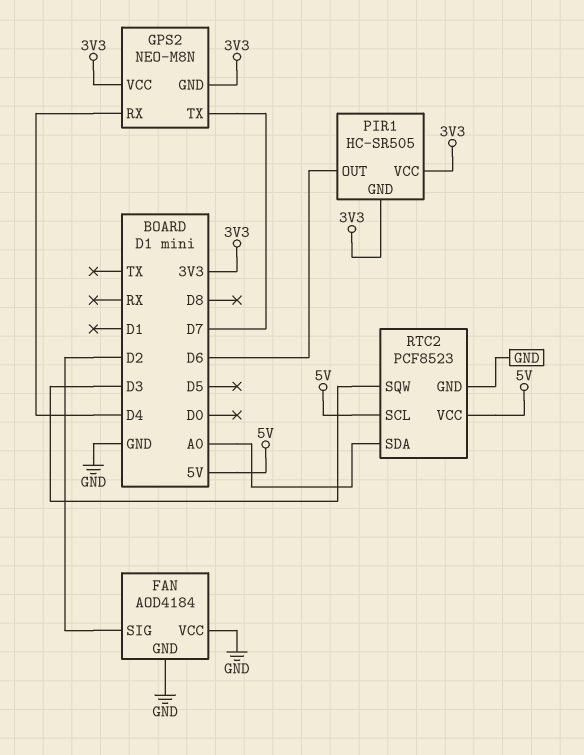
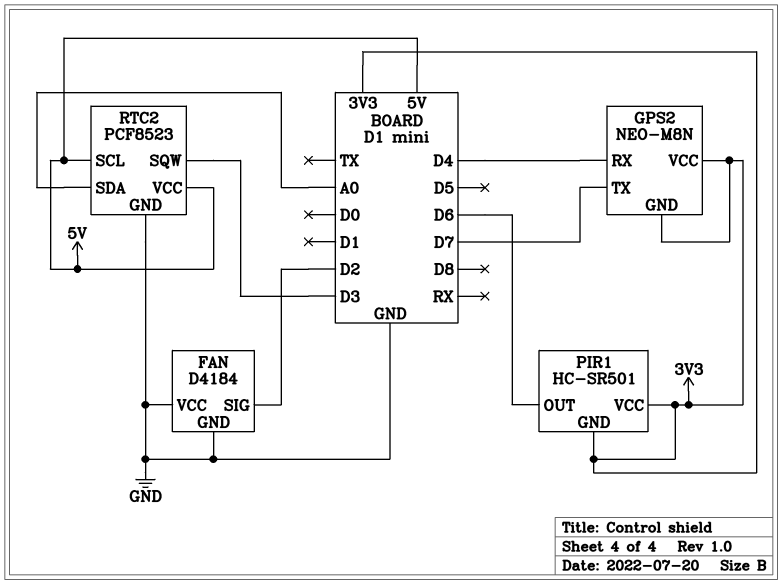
FAN: AOD4184 -> D4184
PIR1: HC-SR505 -> HC-SR501

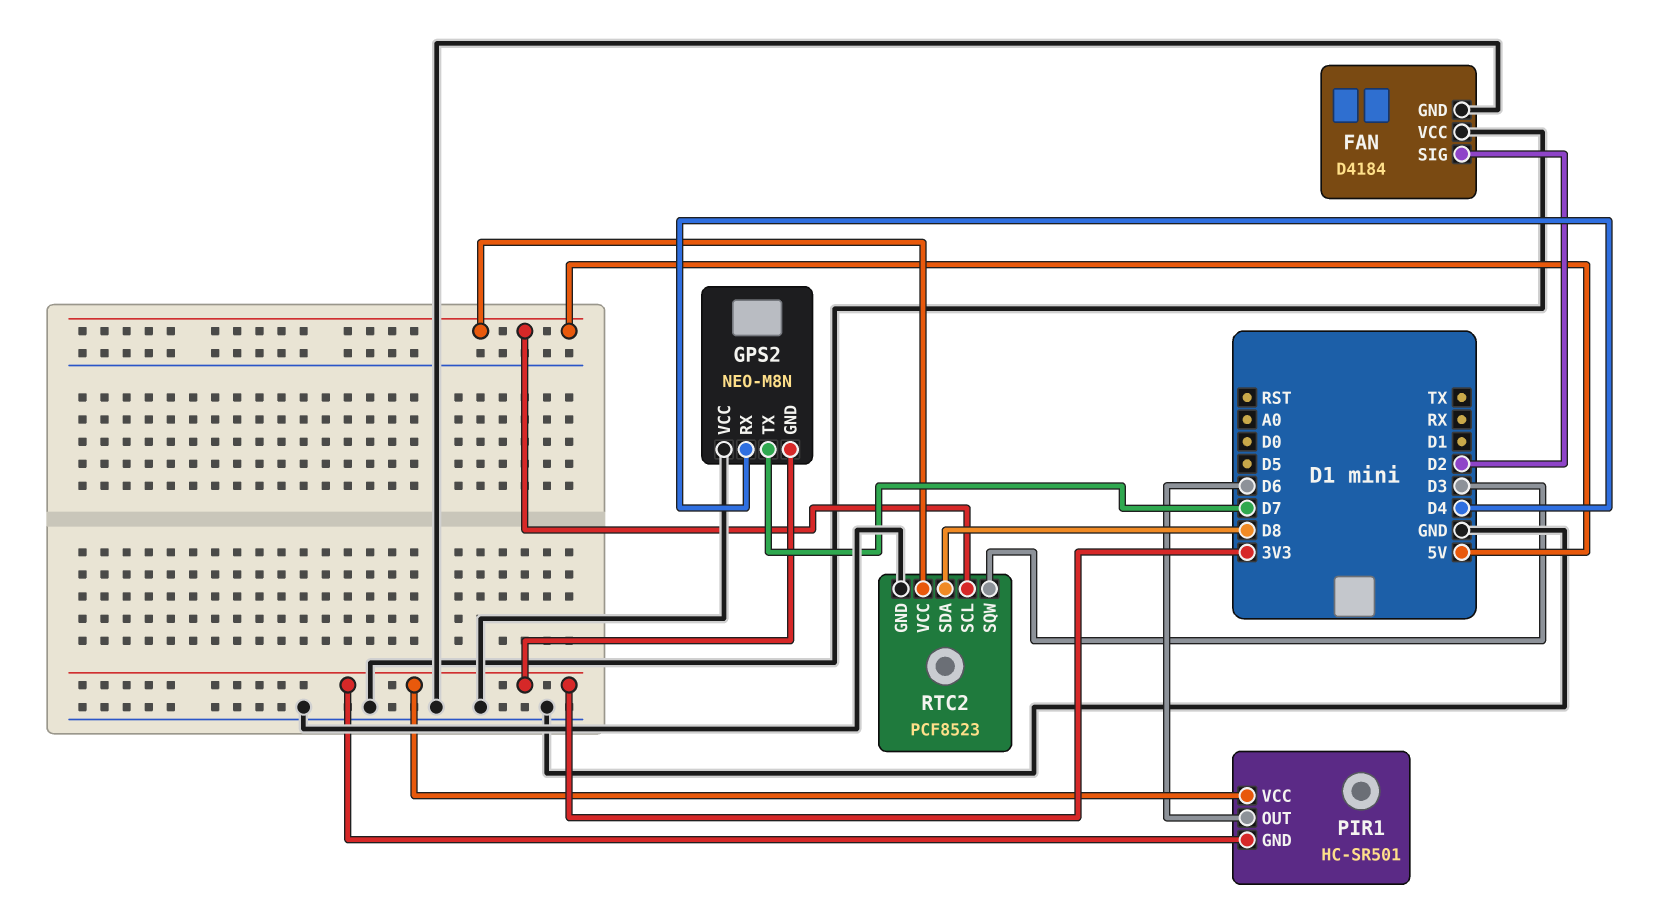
GPS2 pin VCC: 3V3 -> GND
RTC2 pin SDA: A0 -> D8

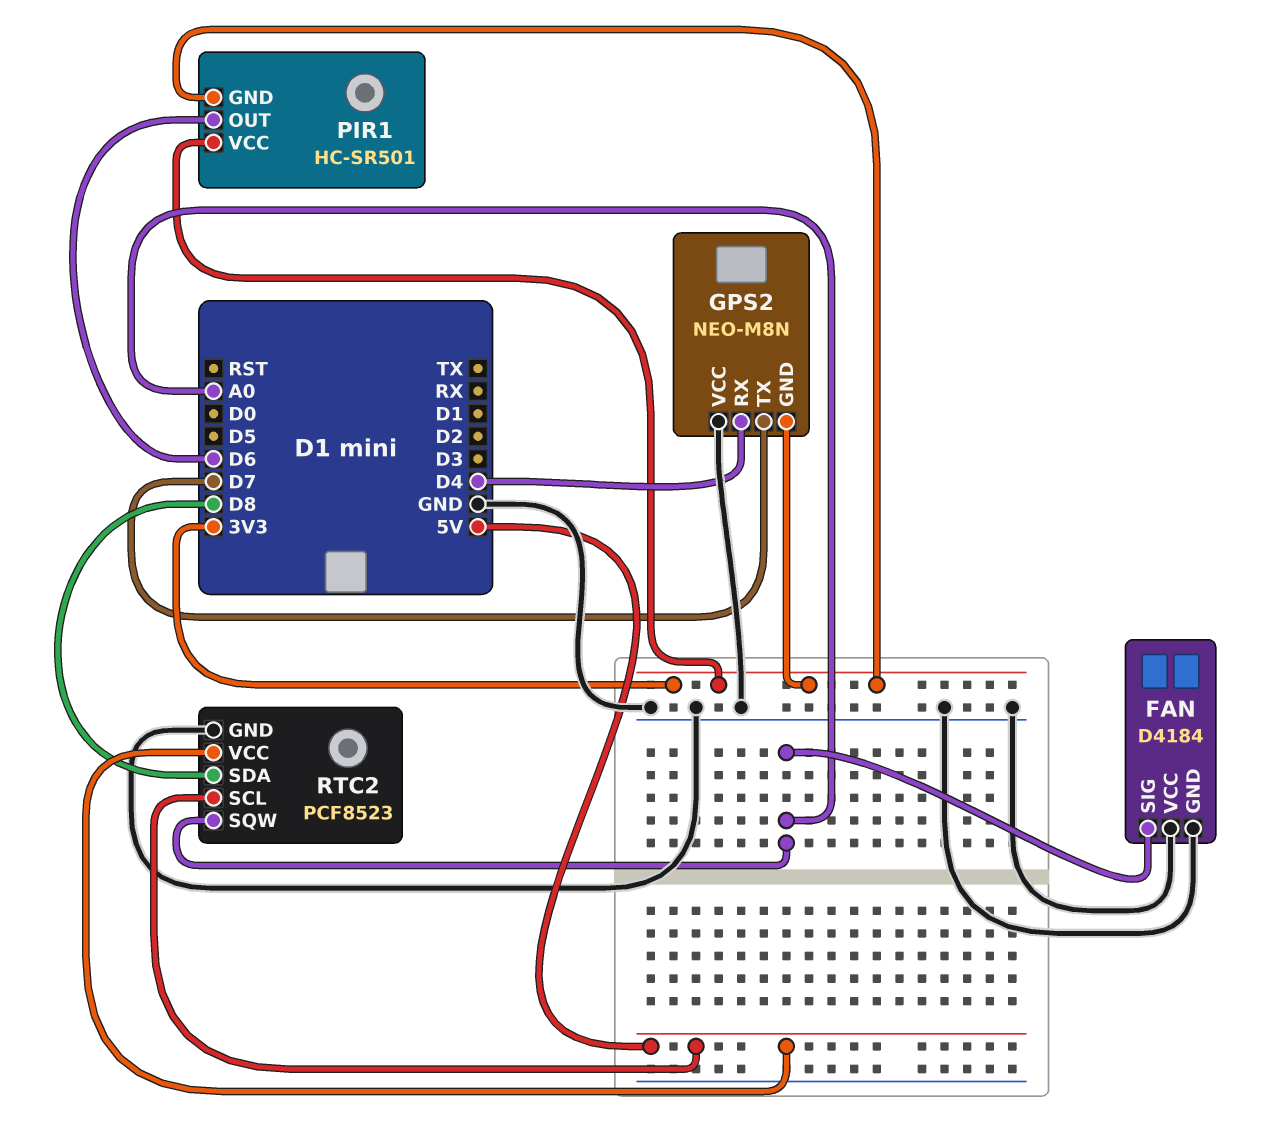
FAN pin SIG: D2 -> A0
RTC2 pin SQW: D3 -> A0

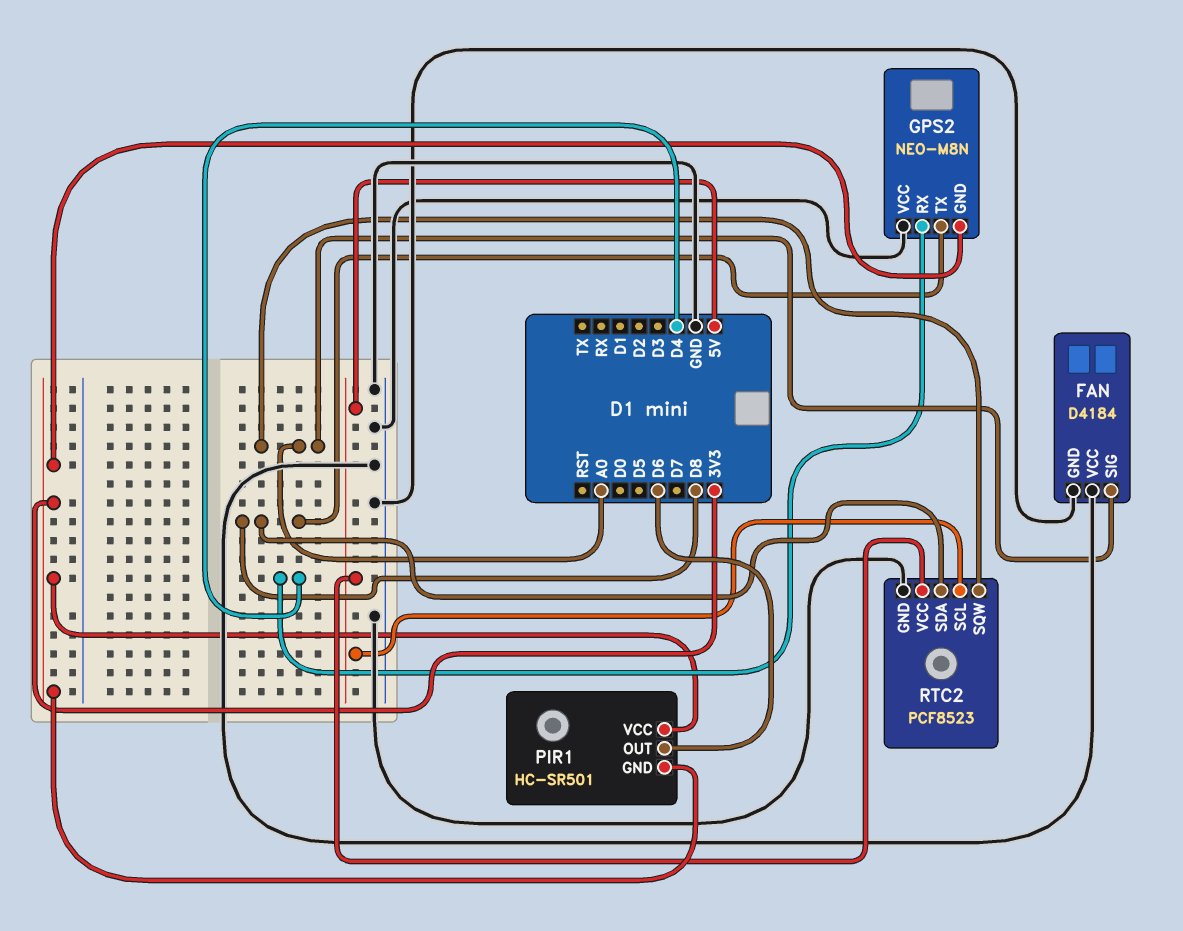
GPS2 pin TX: D7 -> D8

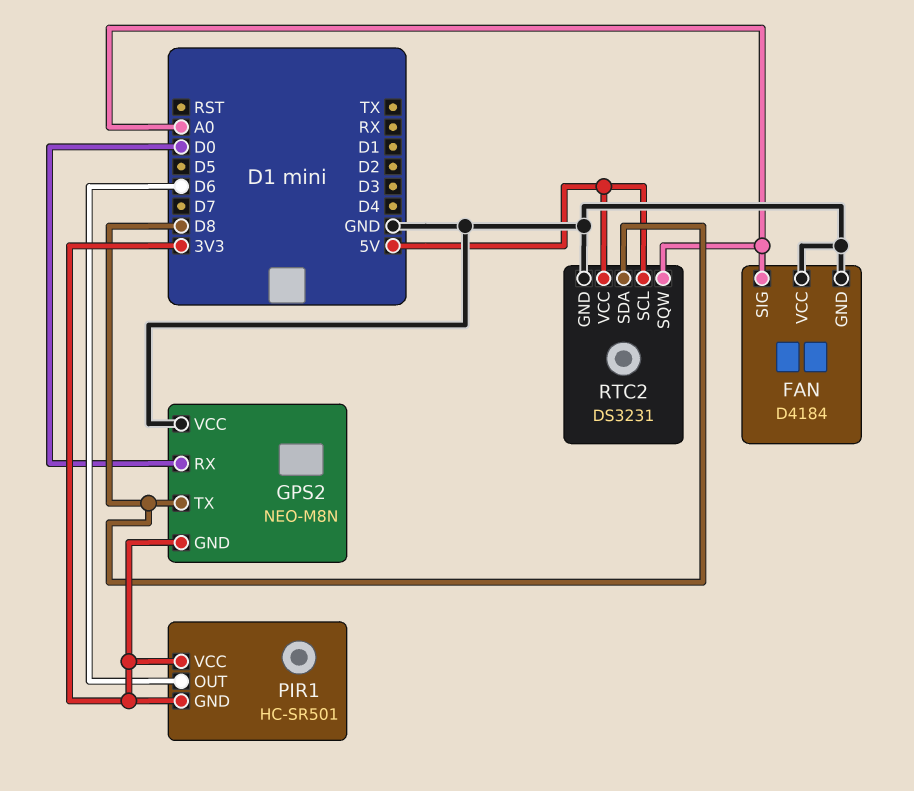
GPS2 pin RX: D4 -> D0
RTC2: PCF8523 -> DS3231

